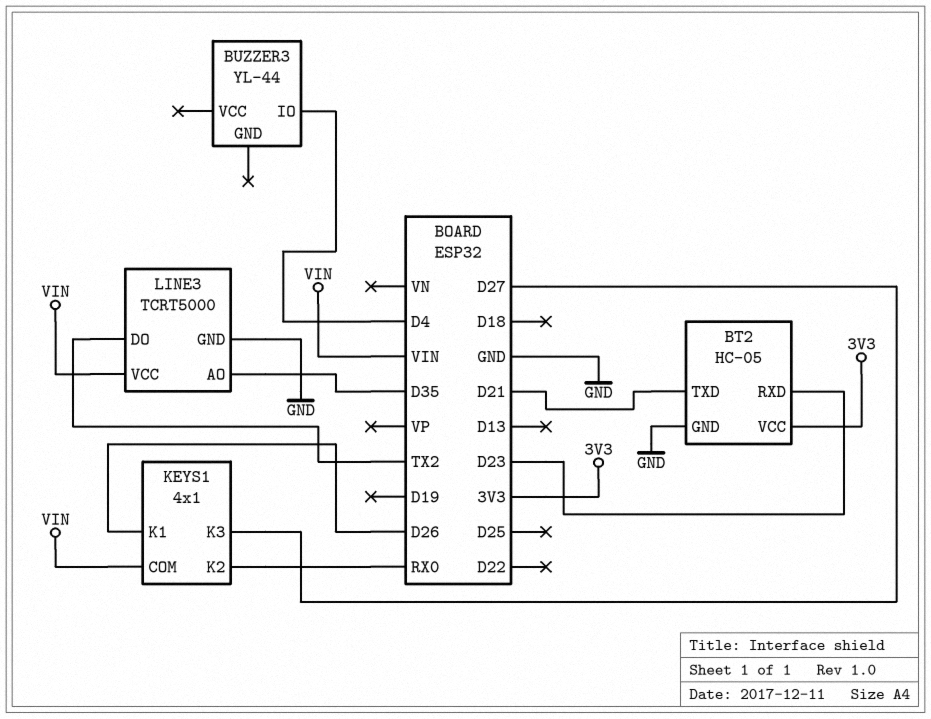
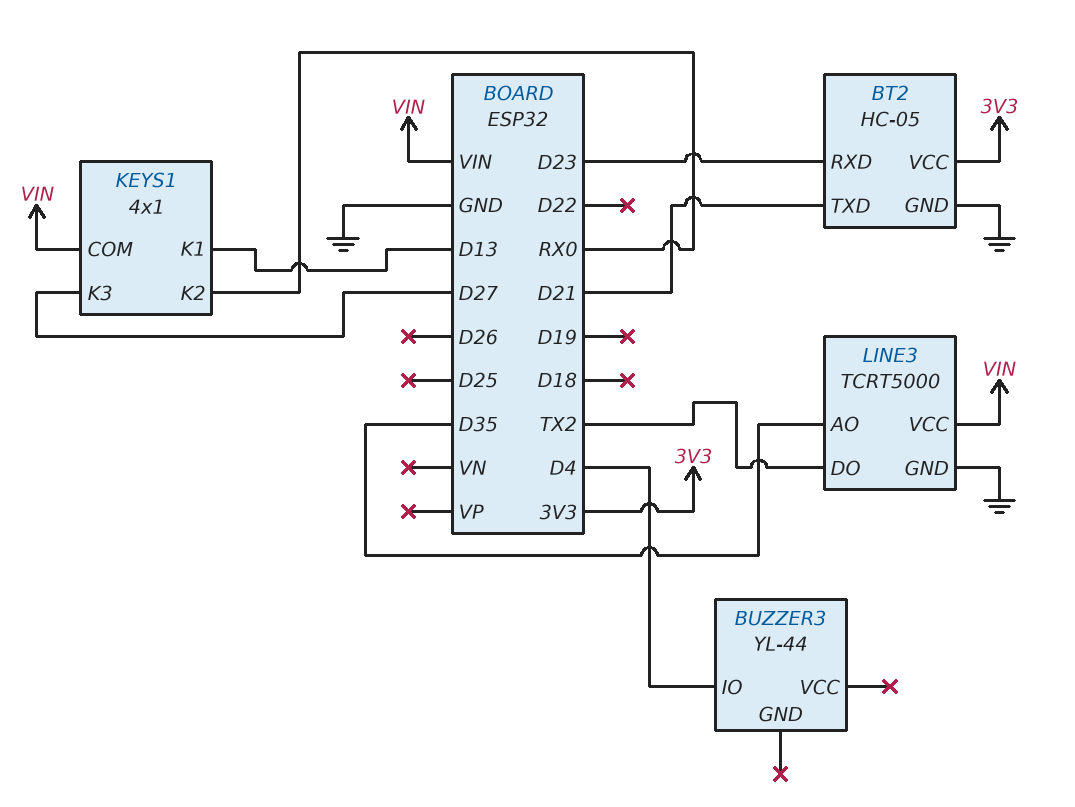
KEYS1 pin K1: D26 -> D13

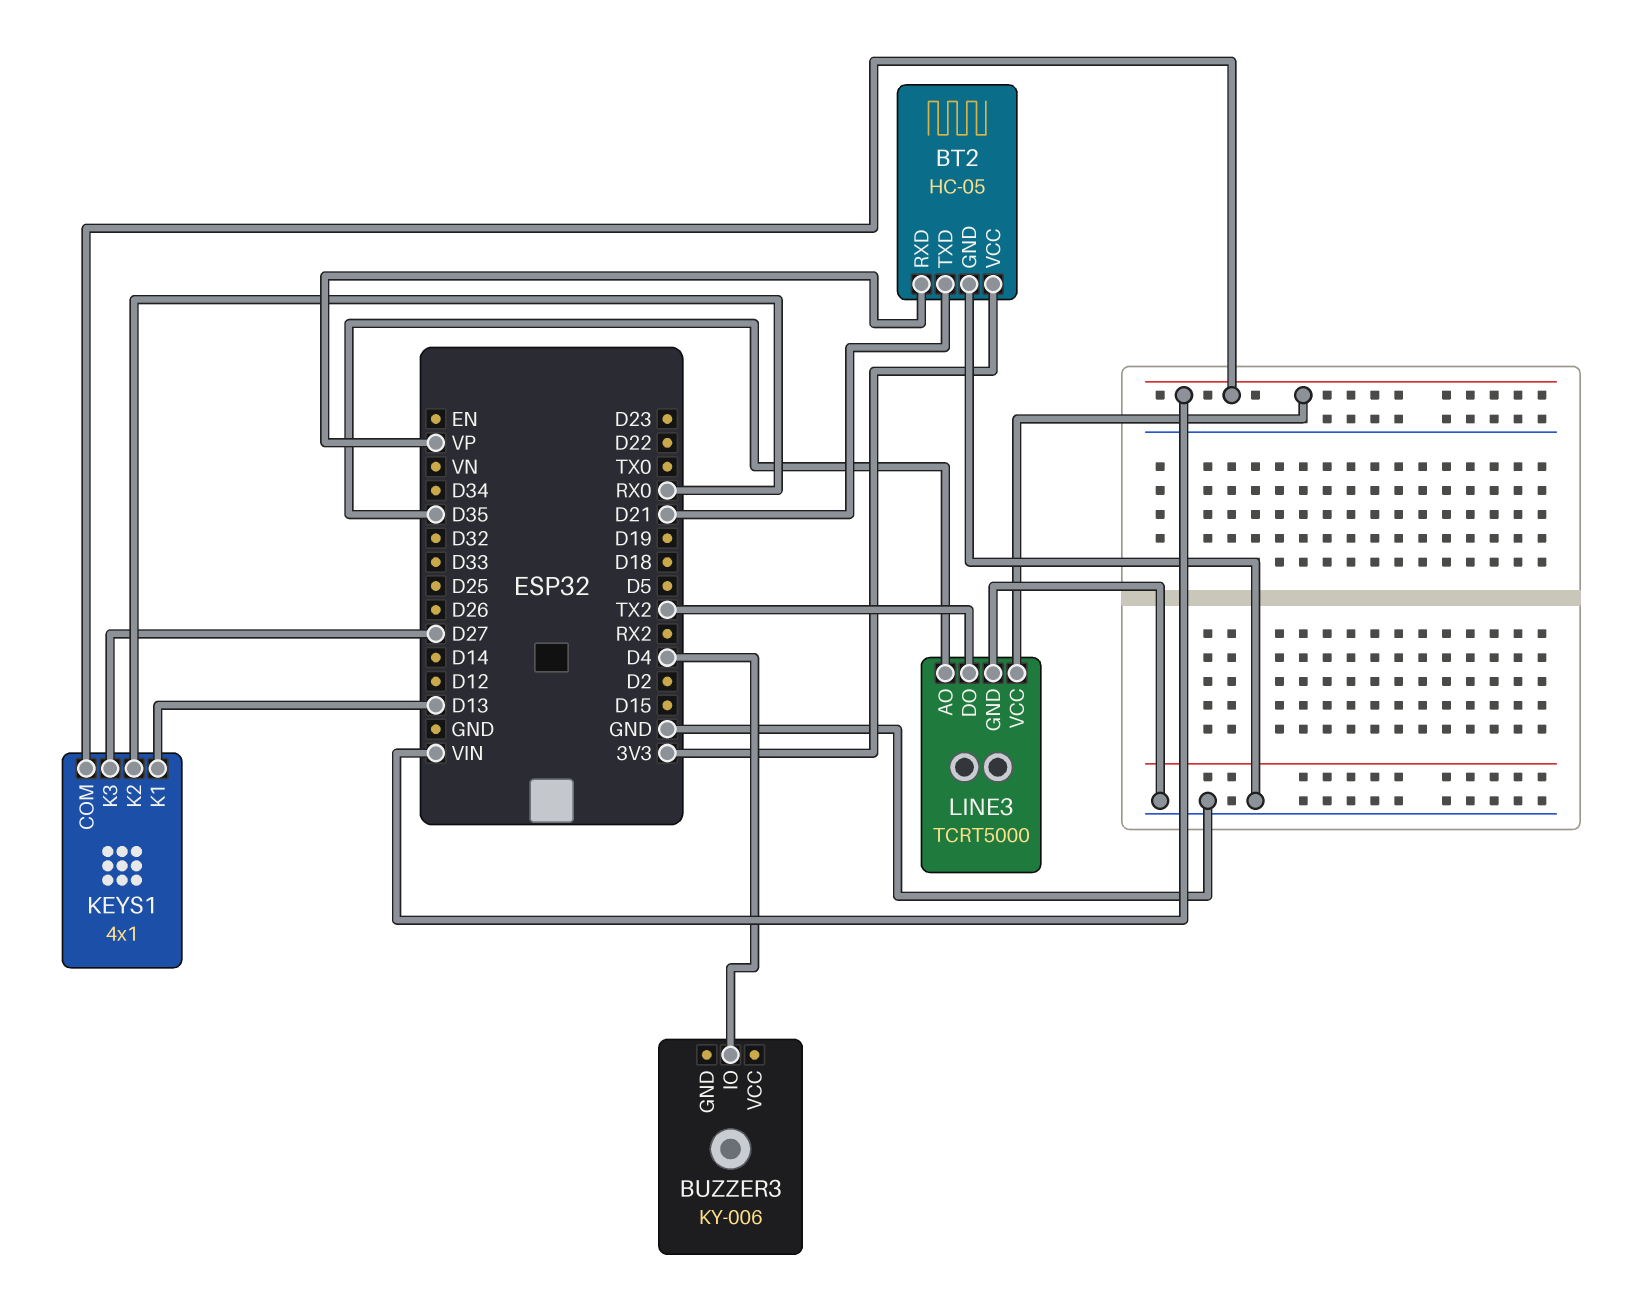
BT2 pin RXD: D23 -> VP
BUZZER3: YL-44 -> KY-006

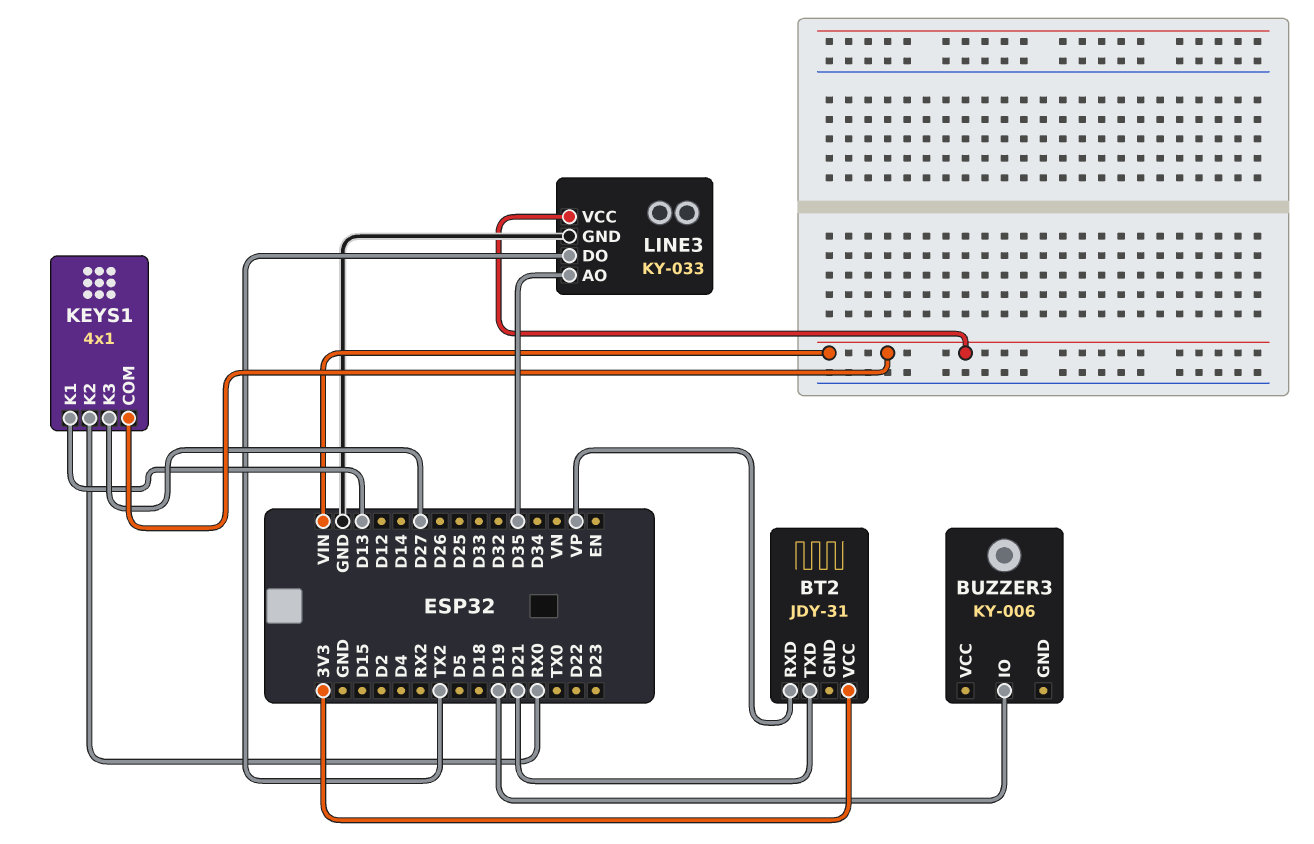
BT2: HC-05 -> JDY-31
BT2 pin GND: GND -> none
BUZZER3 pin IO: D4 -> D19
LINE3: TCRT5000 -> KY-033

